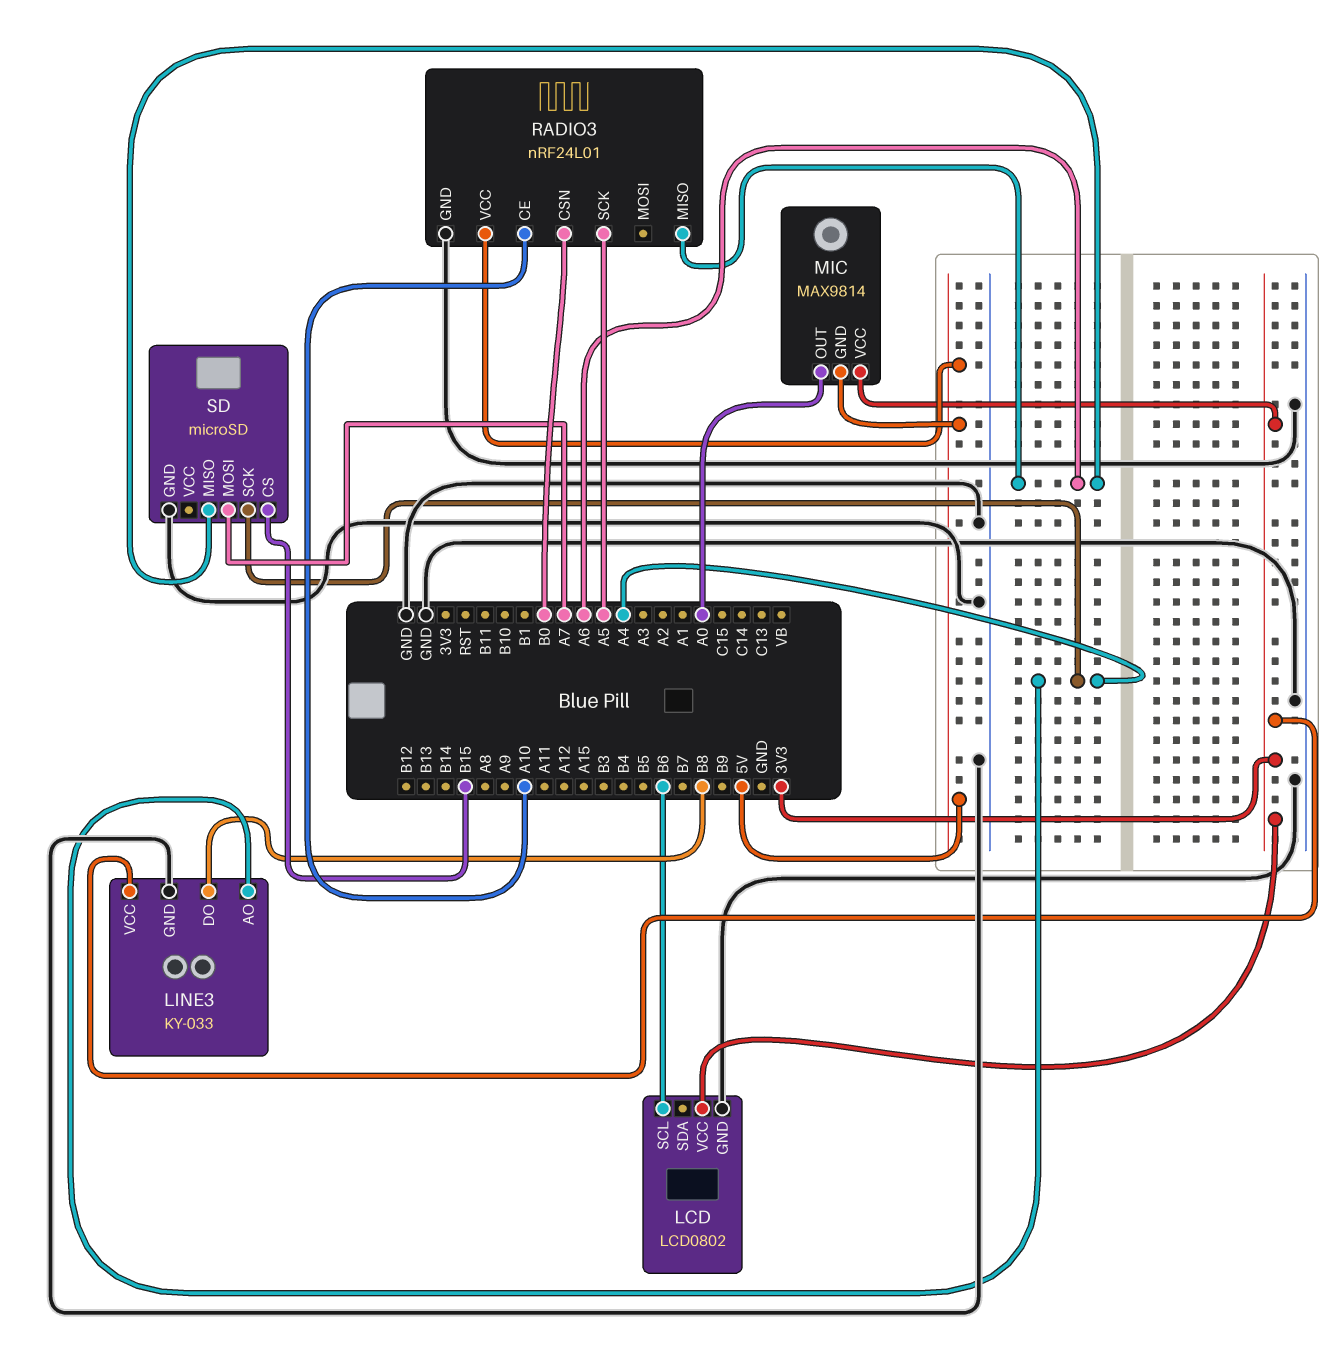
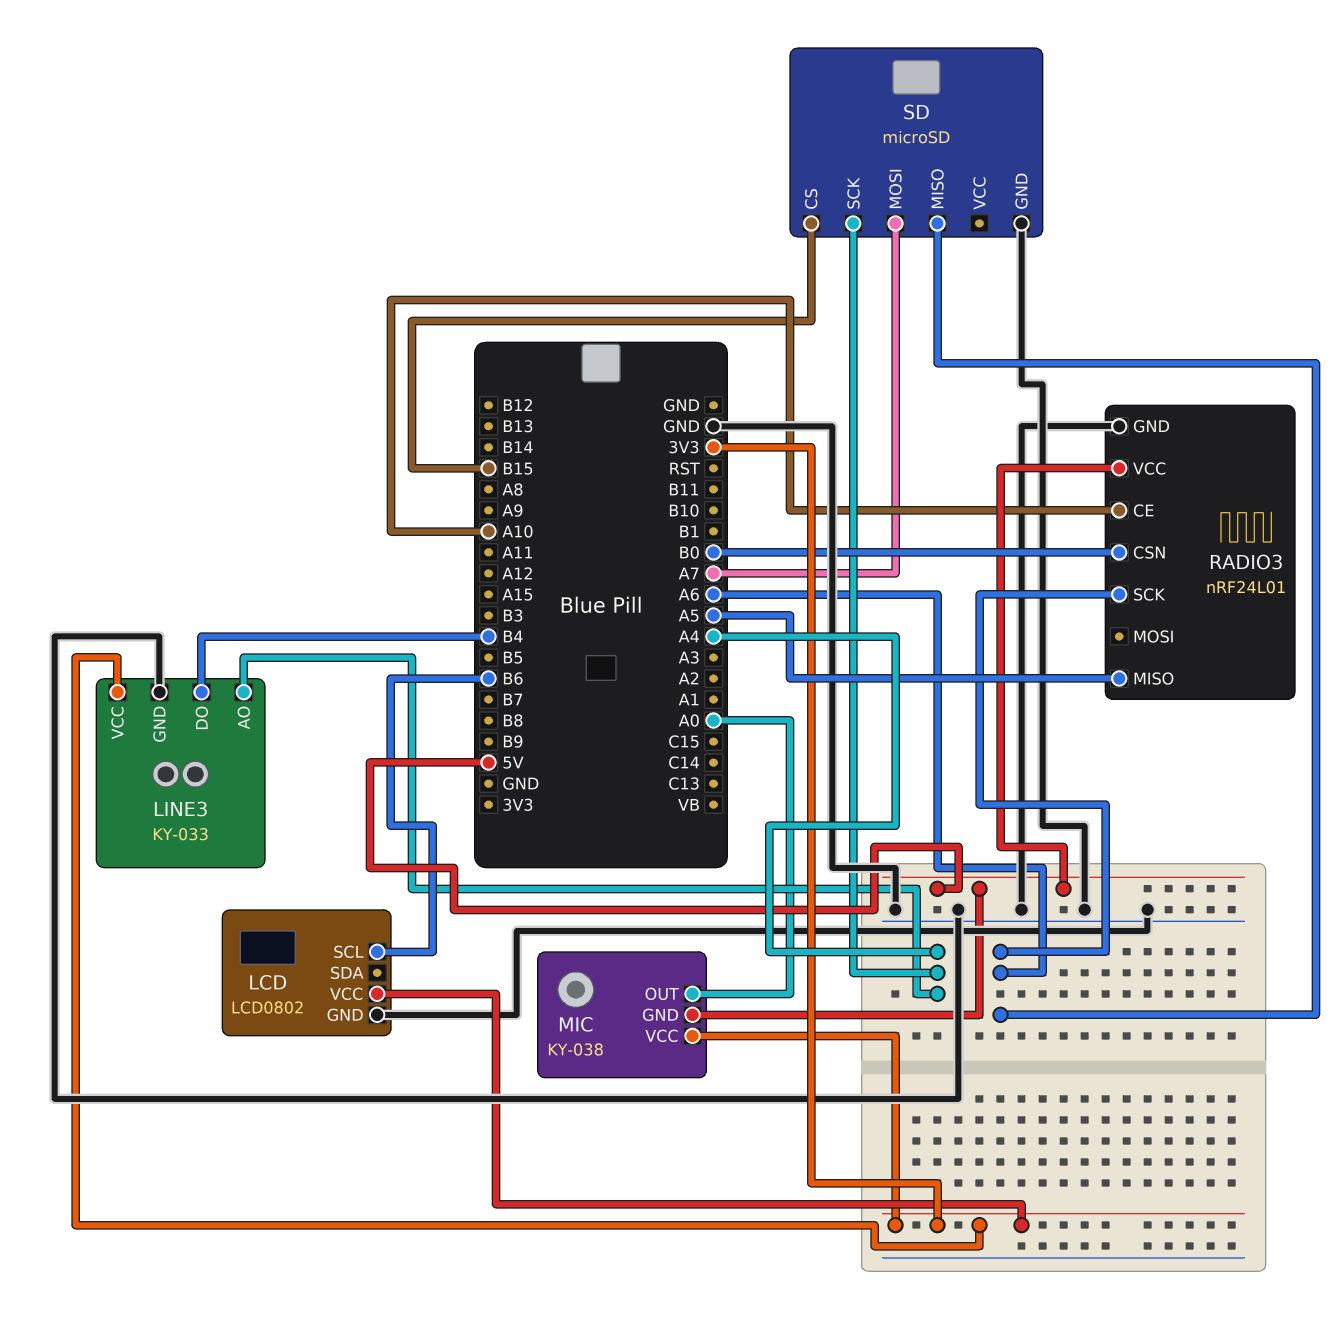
LINE3 pin DO: B8 -> B4
MIC: MAX9814 -> KY-038
RADIO3 pin MISO: A6 -> A5
RADIO3 pin SCK: A5 -> A6

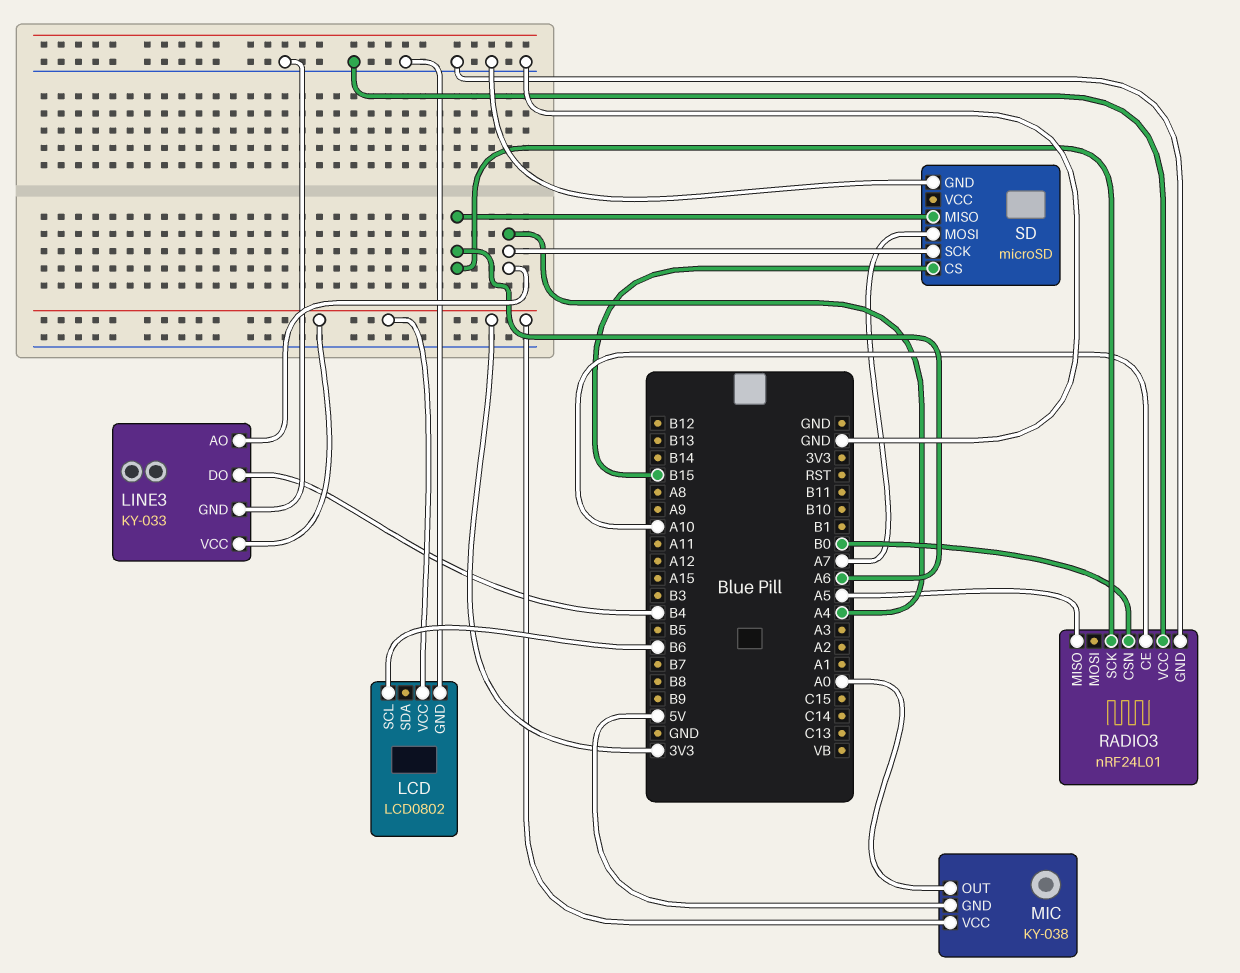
RADIO3 pin VCC: 5V -> GND

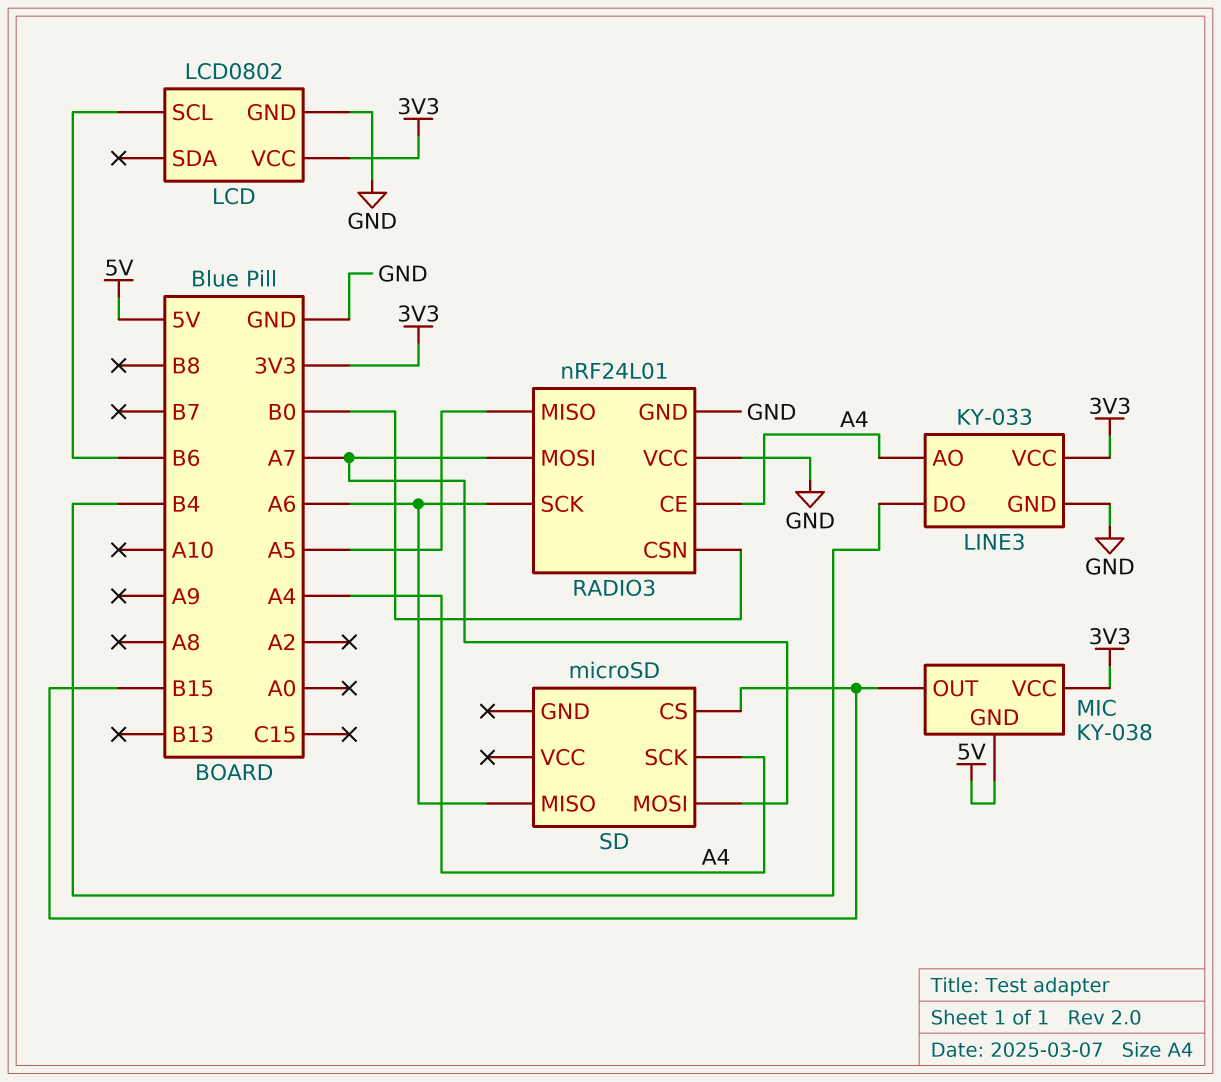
MIC pin OUT: A0 -> B15
RADIO3 pin CE: A10 -> A4
RADIO3 pin MOSI: none -> A7
SD pin GND: GND -> none

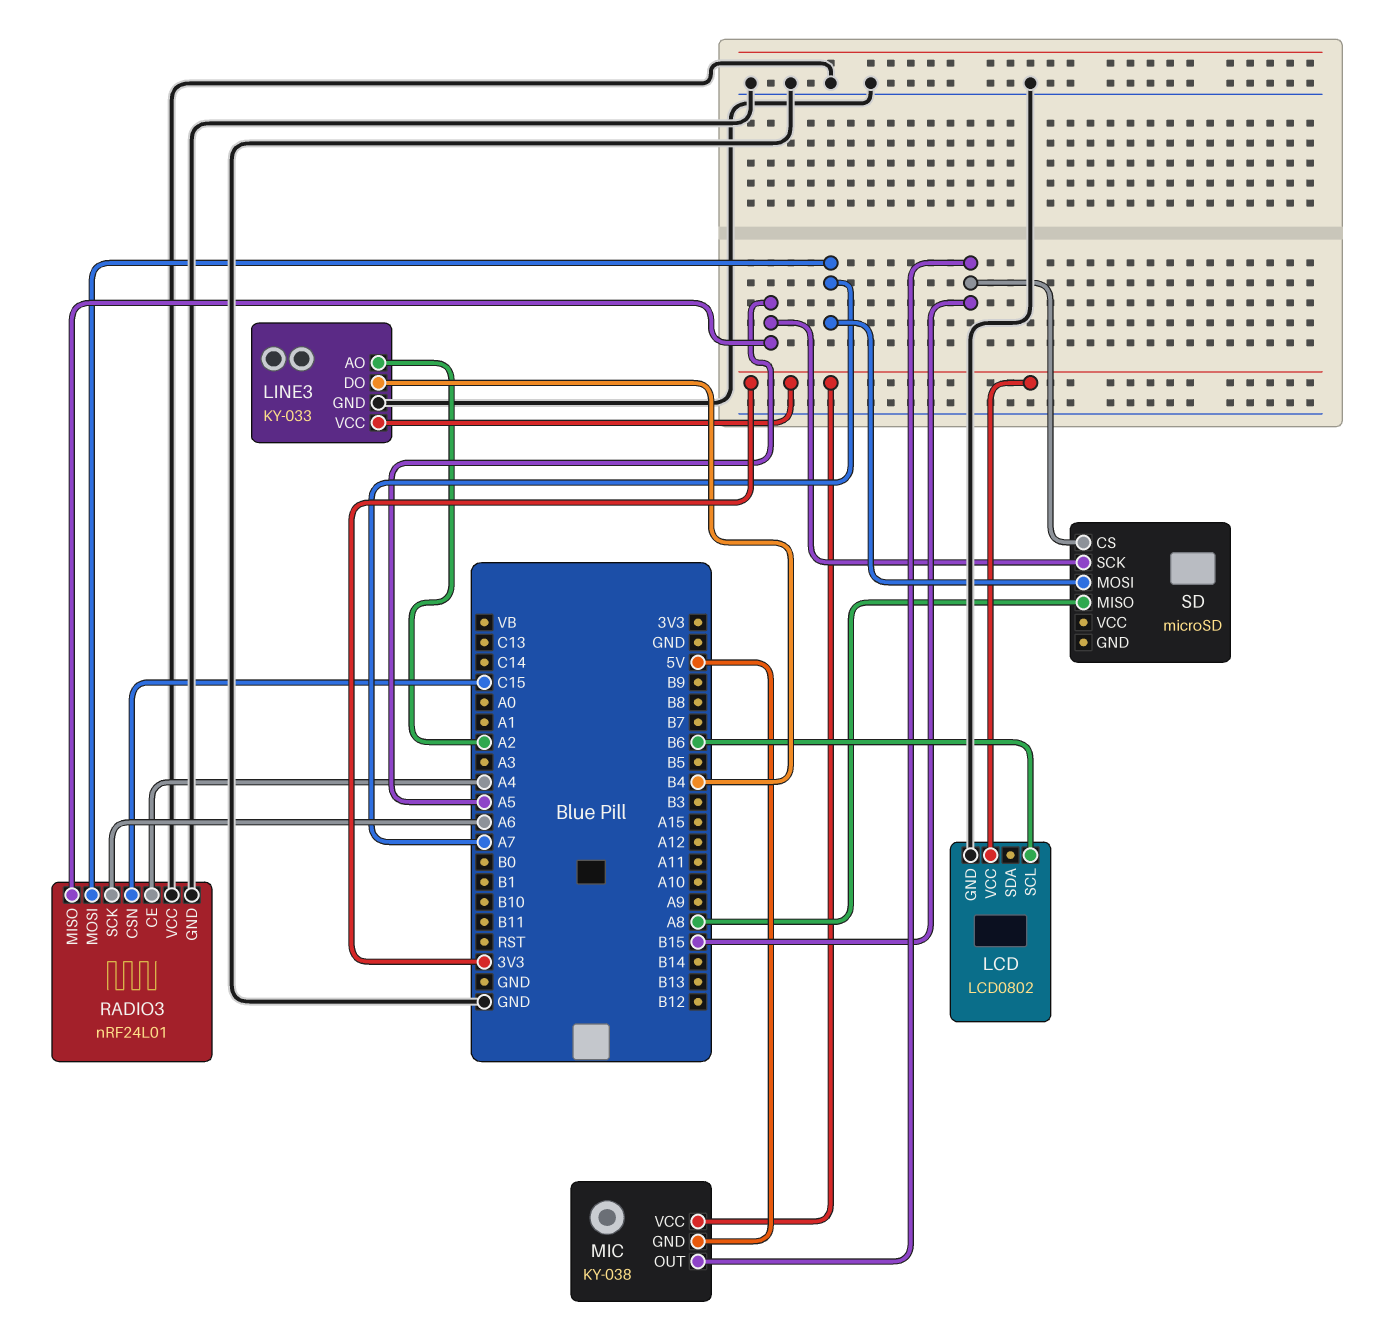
LINE3 pin AO: A4 -> A2
RADIO3 pin CSN: B0 -> C15
SD pin MISO: A6 -> A8
SD pin SCK: A4 -> A5

